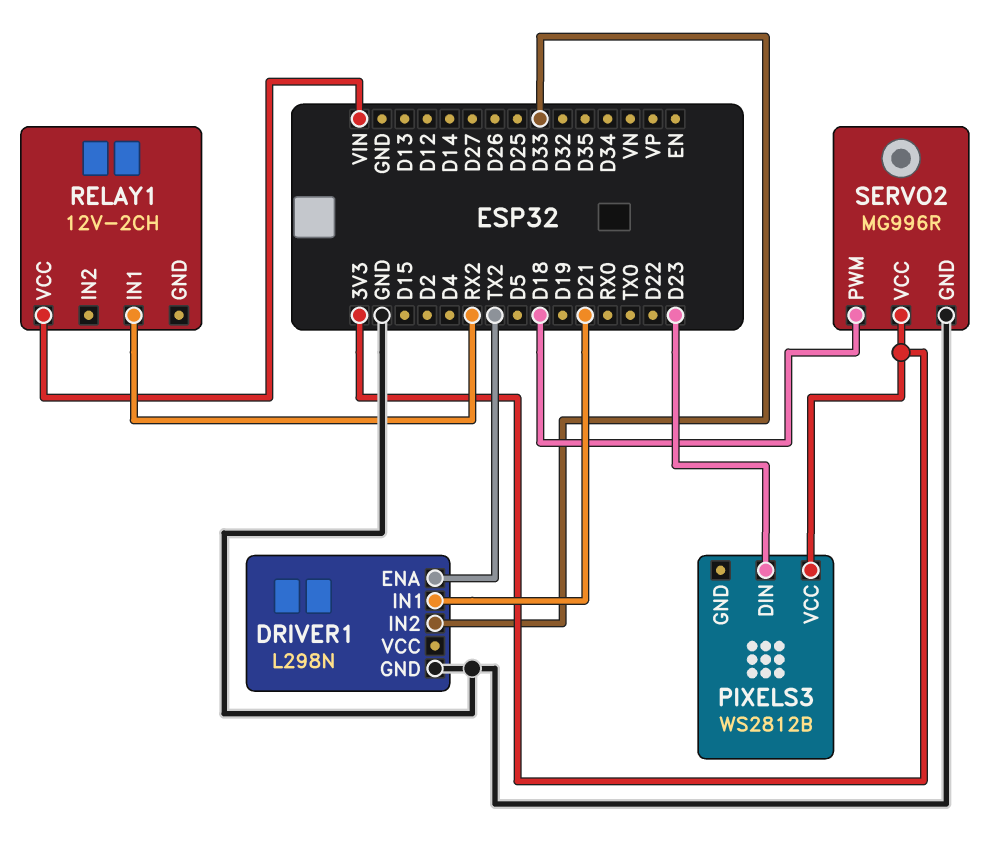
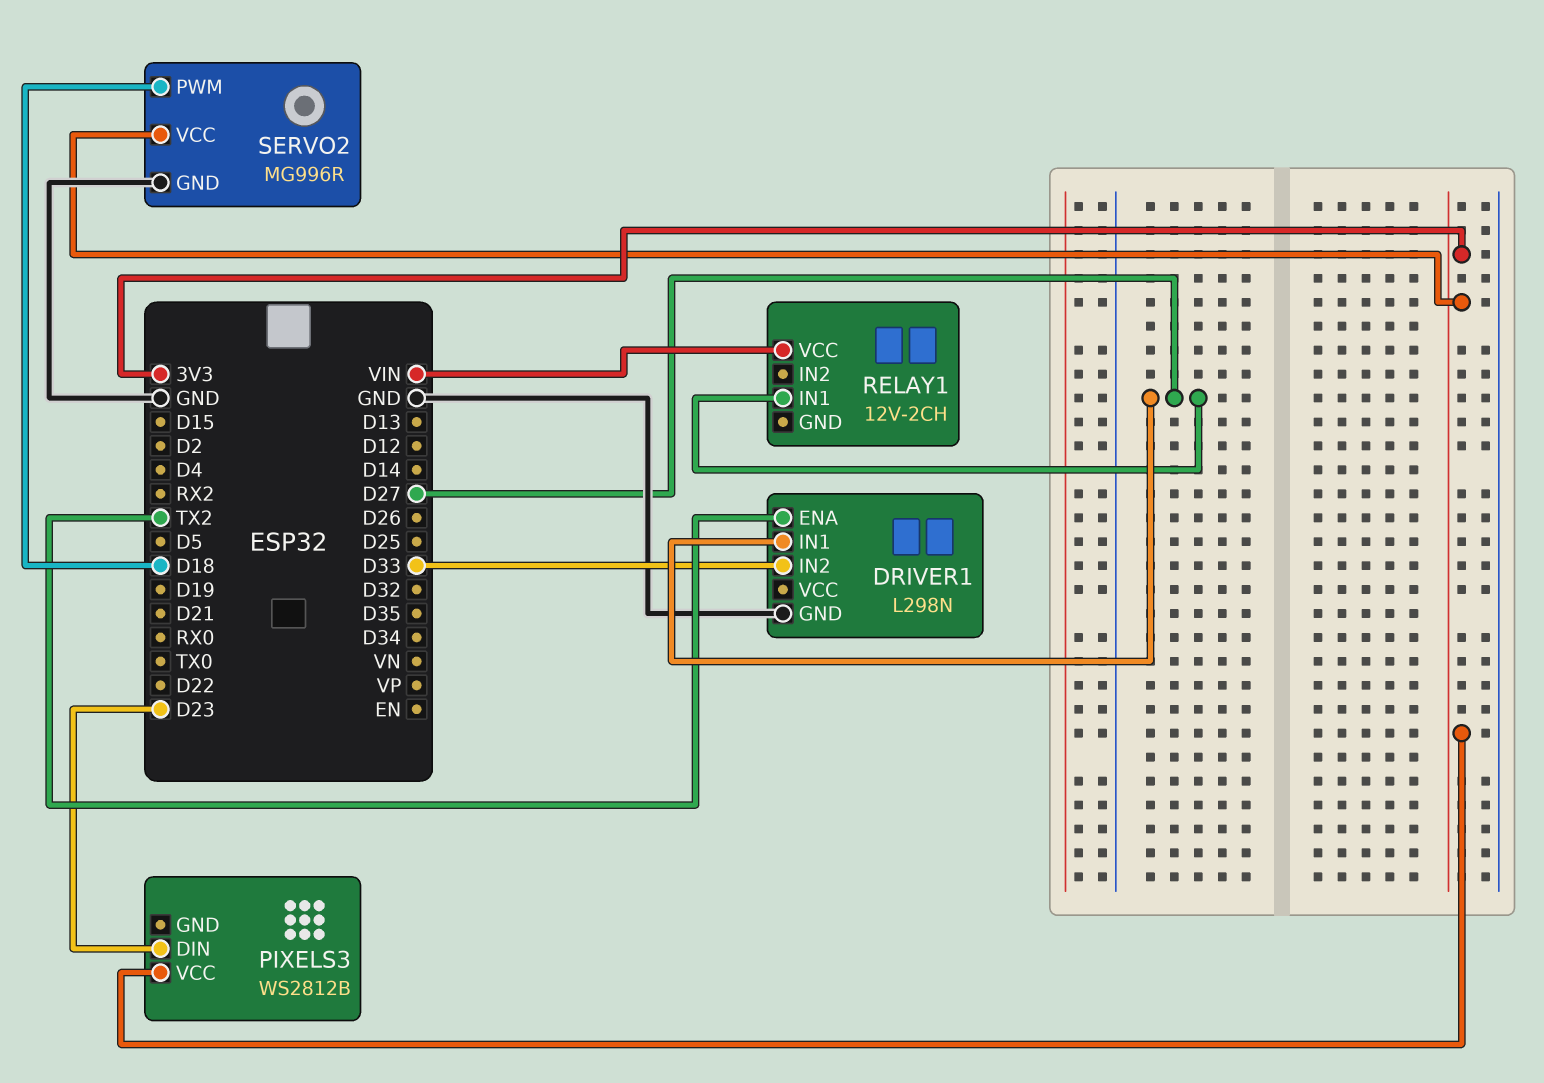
DRIVER1 pin IN1: D21 -> D27
RELAY1 pin IN1: RX2 -> D27

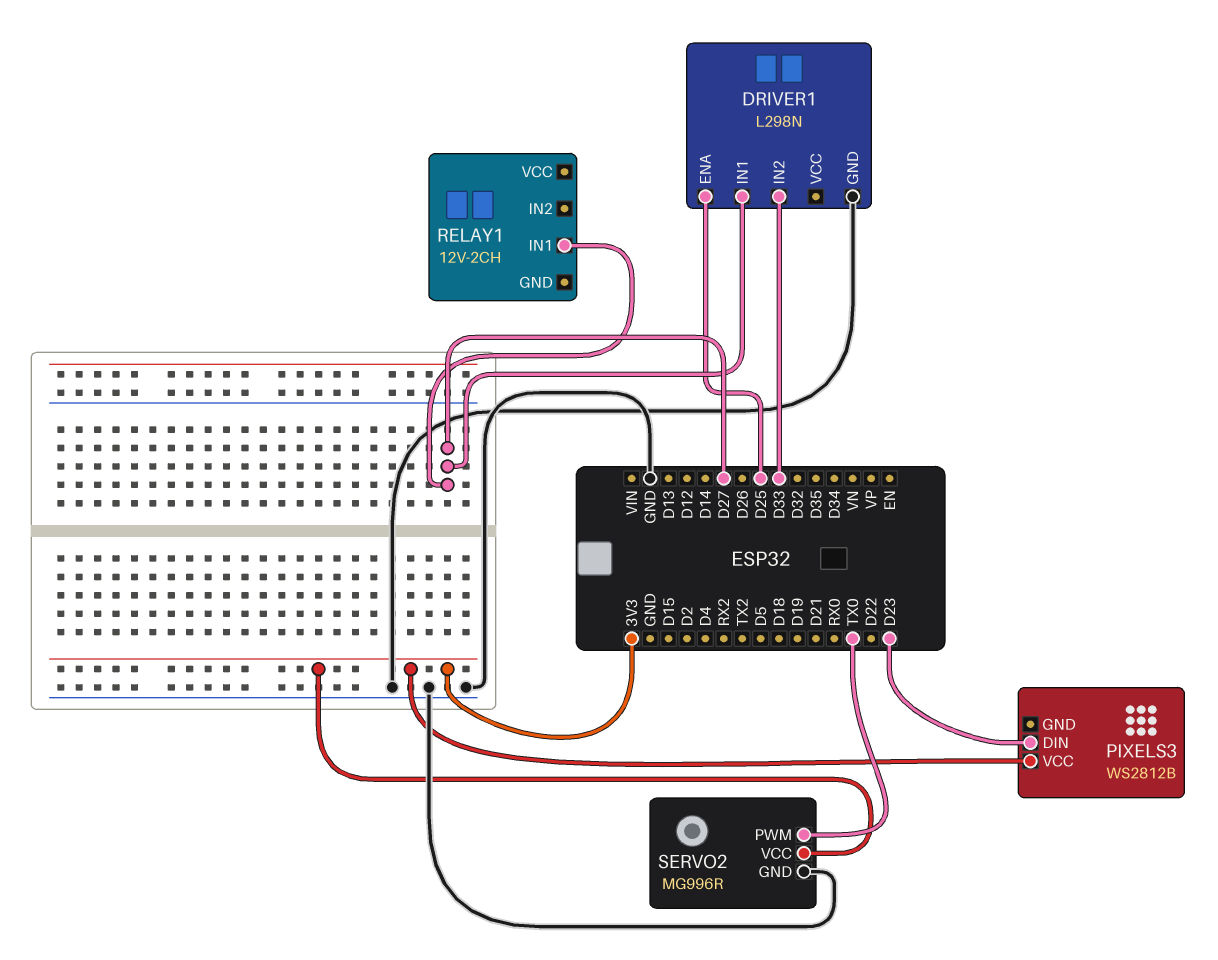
DRIVER1 pin ENA: TX2 -> D25
RELAY1 pin VCC: VIN -> none
SERVO2 pin PWM: D18 -> TX0

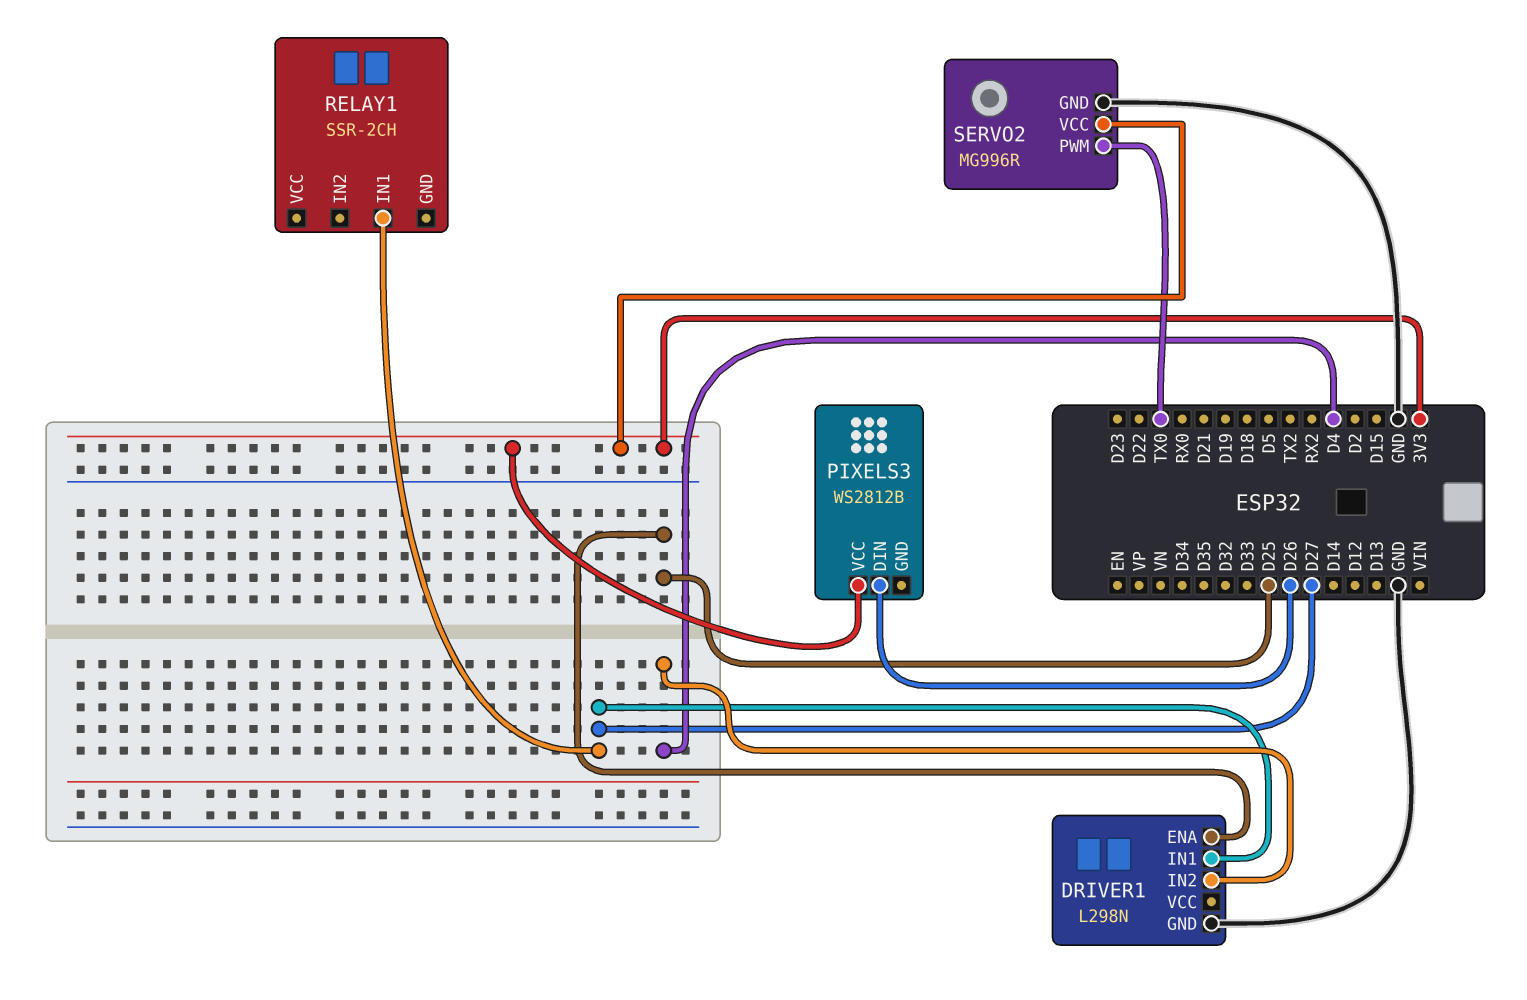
DRIVER1 pin IN2: D33 -> D4
PIXELS3 pin DIN: D23 -> D26
RELAY1: 12V-2CH -> SSR-2CH

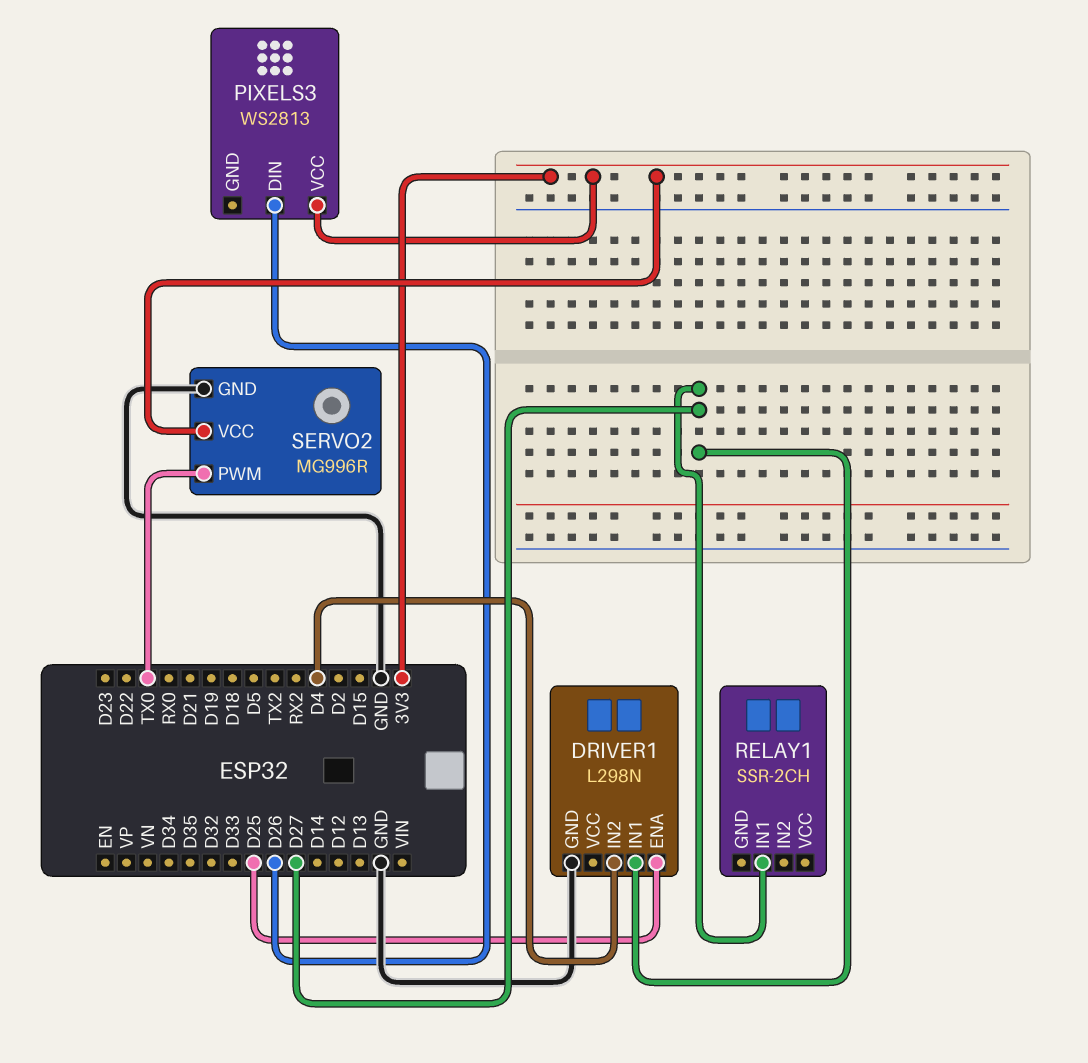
PIXELS3: WS2812B -> WS2813

